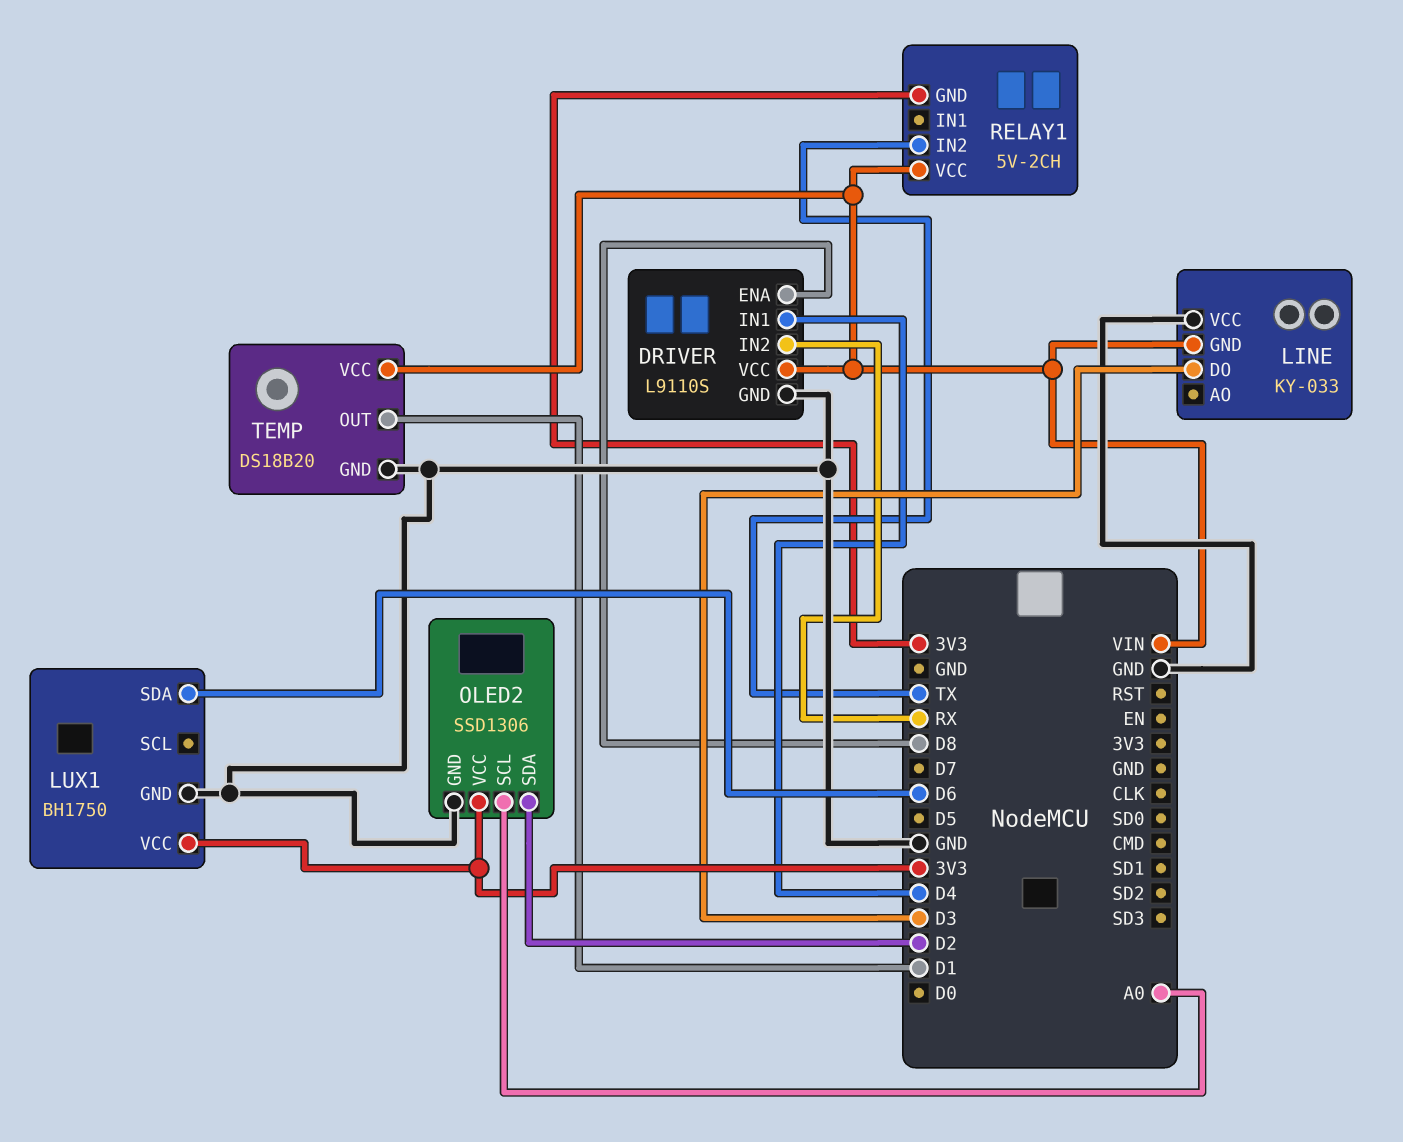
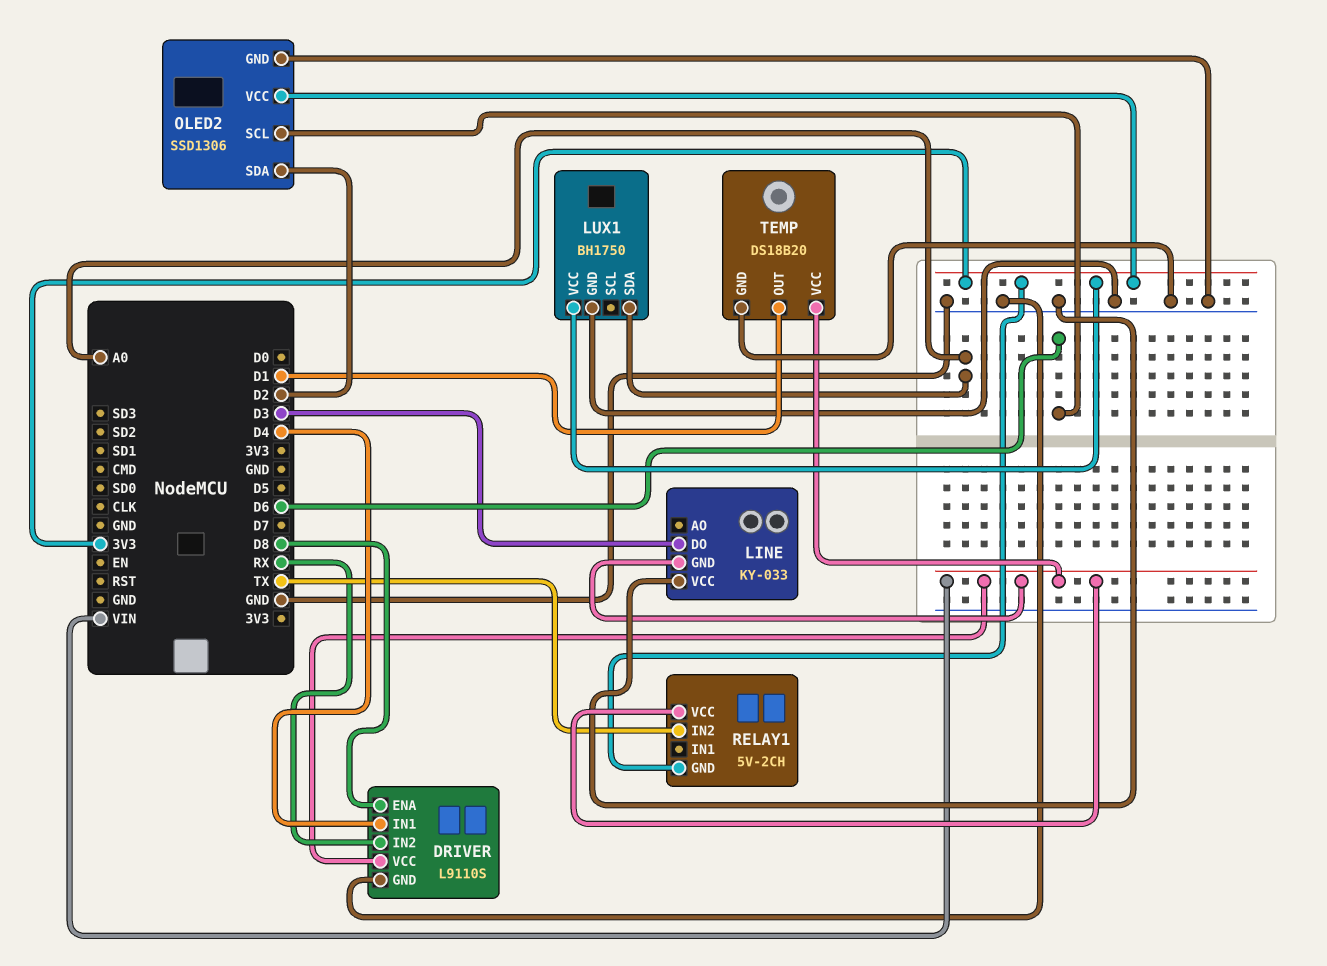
LUX1 pin SDA: D6 -> A0
OLED2 pin SCL: A0 -> D6

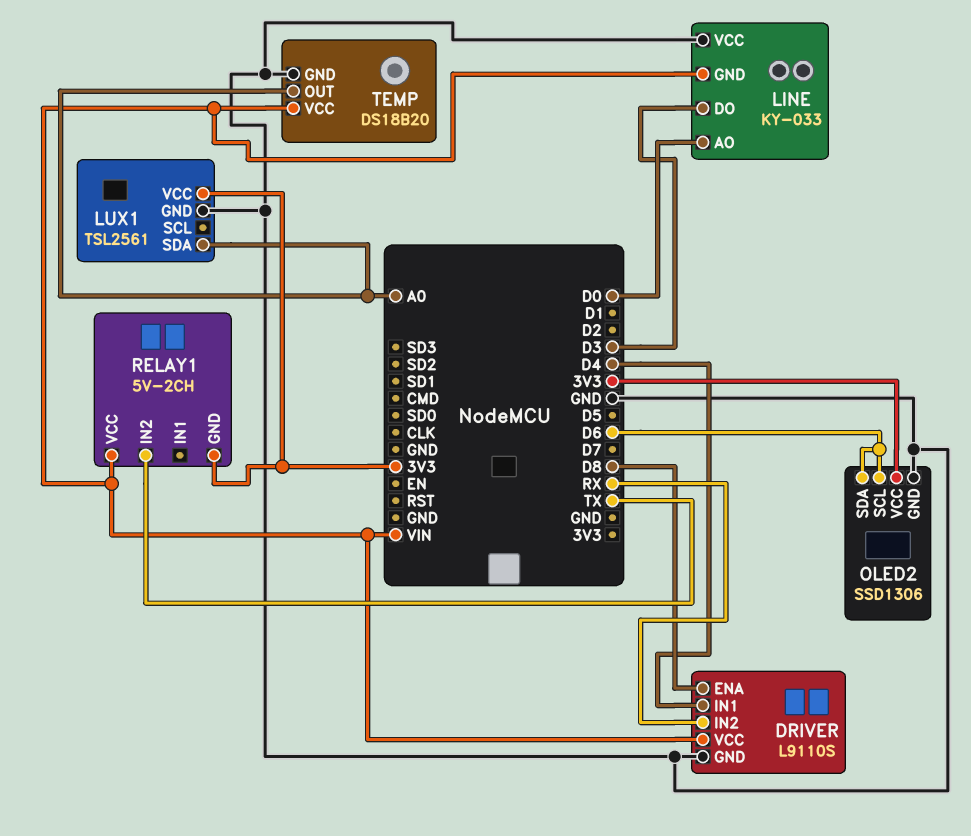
LINE pin AO: none -> D0
LUX1: BH1750 -> TSL2561
OLED2 pin SDA: D2 -> D6
TEMP pin OUT: D1 -> A0

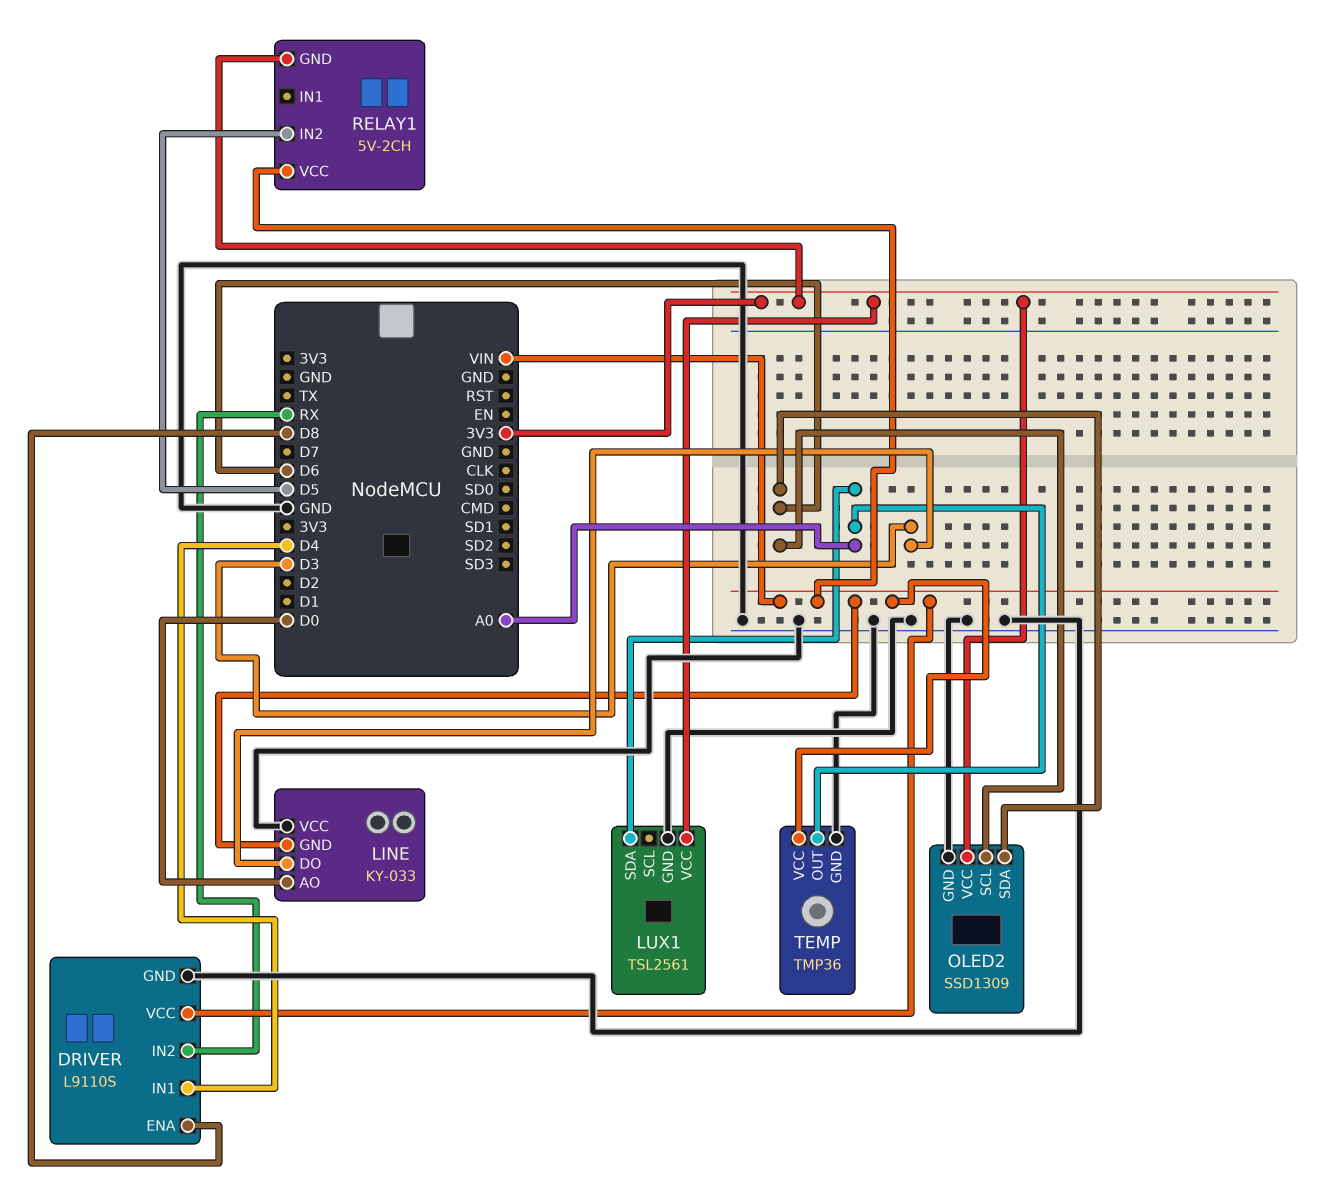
OLED2: SSD1306 -> SSD1309
RELAY1 pin IN2: TX -> D5
TEMP: DS18B20 -> TMP36

